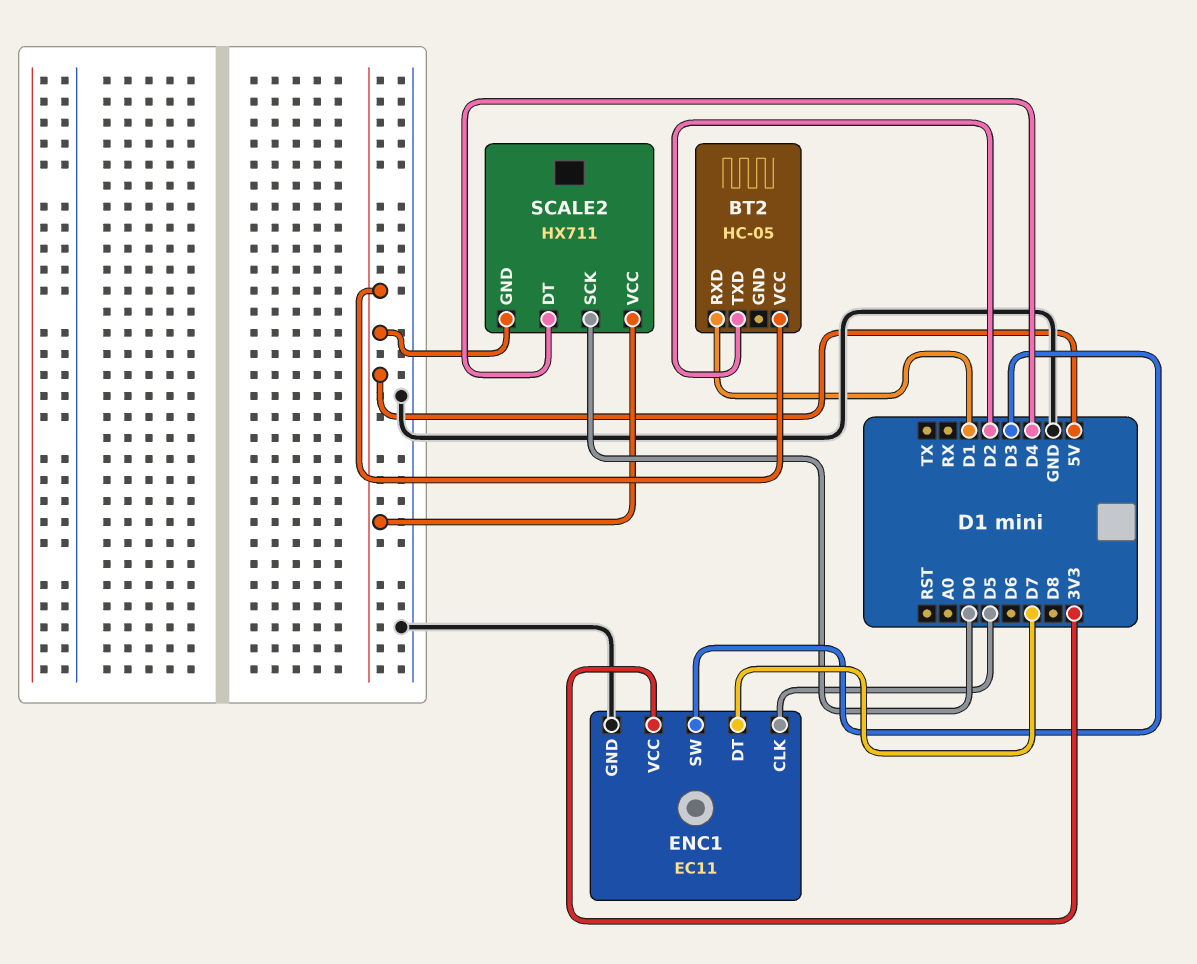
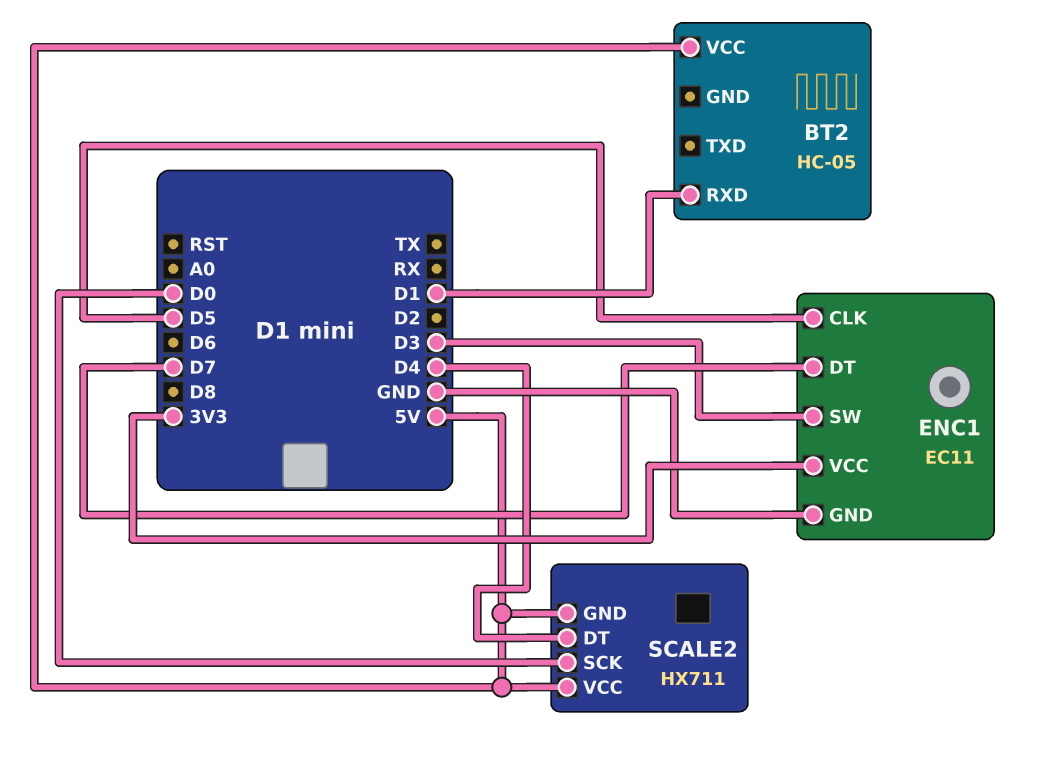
BT2 pin TXD: D2 -> none

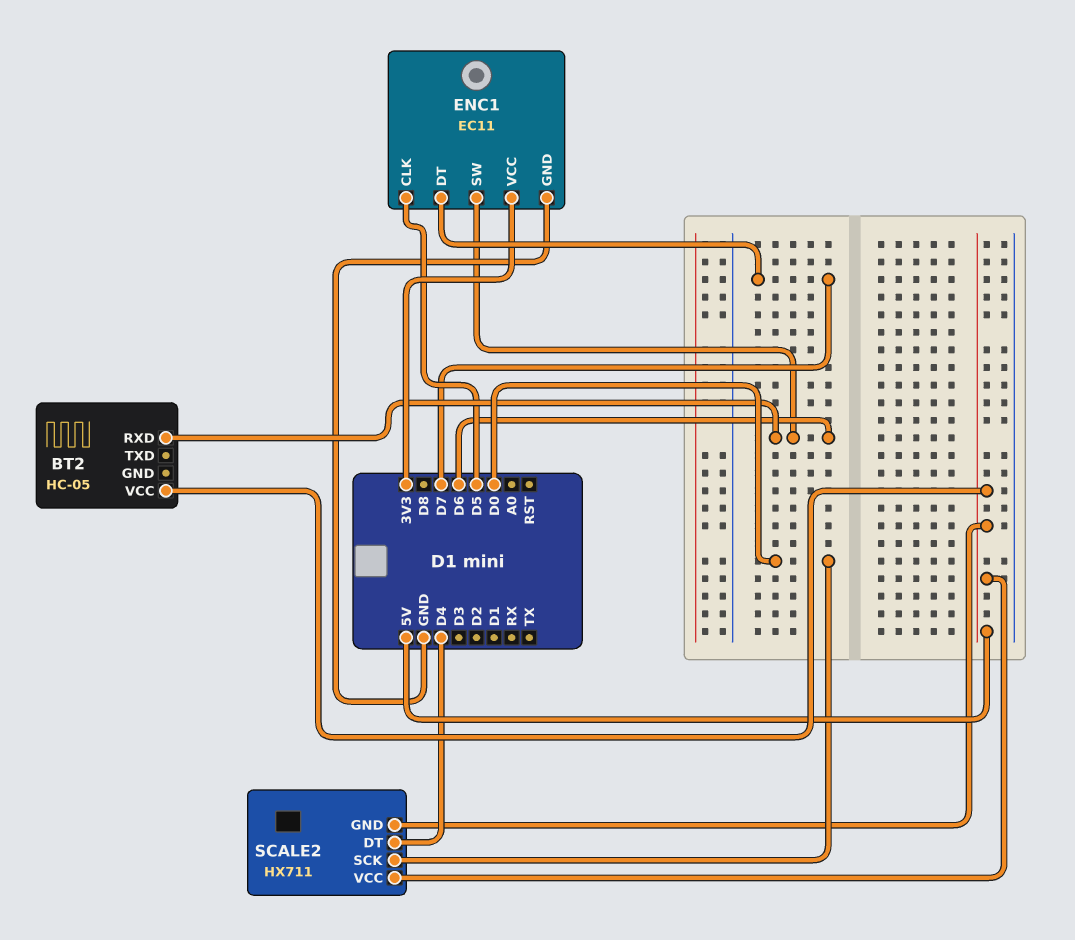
BT2 pin RXD: D1 -> D6
ENC1 pin SW: D3 -> D6

